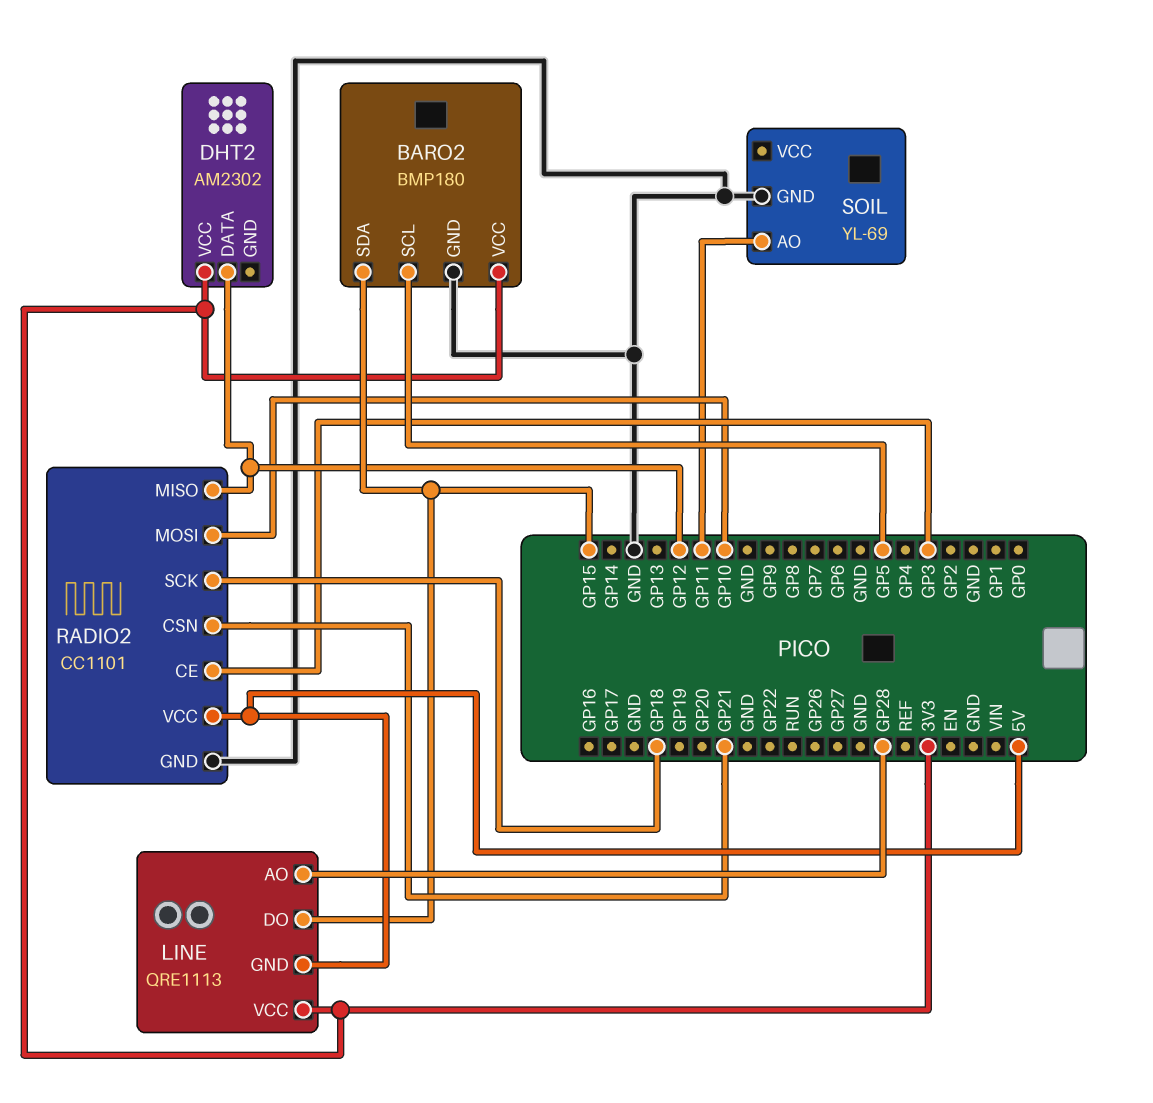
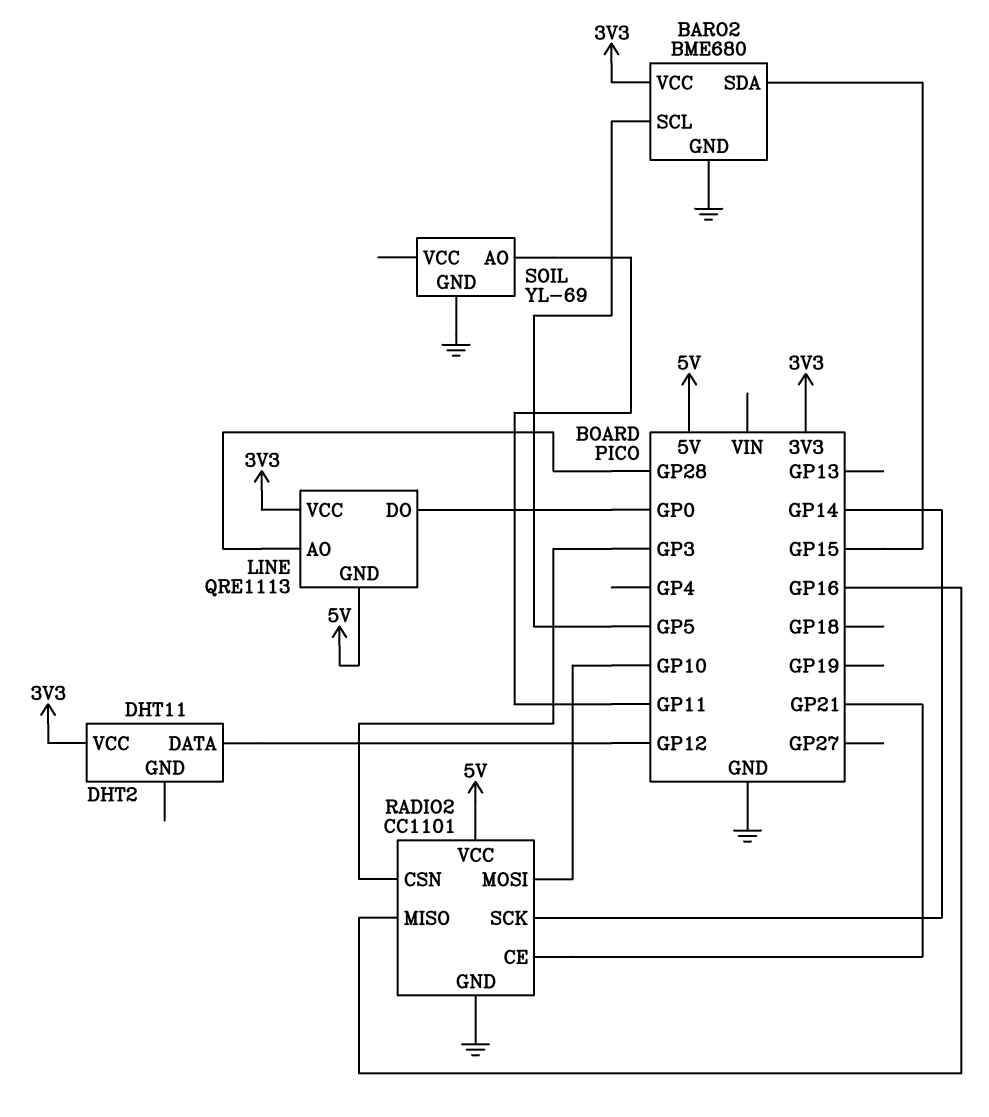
BARO2: BMP180 -> BME680
DHT2: AM2302 -> DHT11
LINE pin DO: GP15 -> GP0
RADIO2 pin CE: GP3 -> GP21
RADIO2 pin CSN: GP21 -> GP3
RADIO2 pin MISO: GP12 -> GP16
RADIO2 pin SCK: GP18 -> GP14

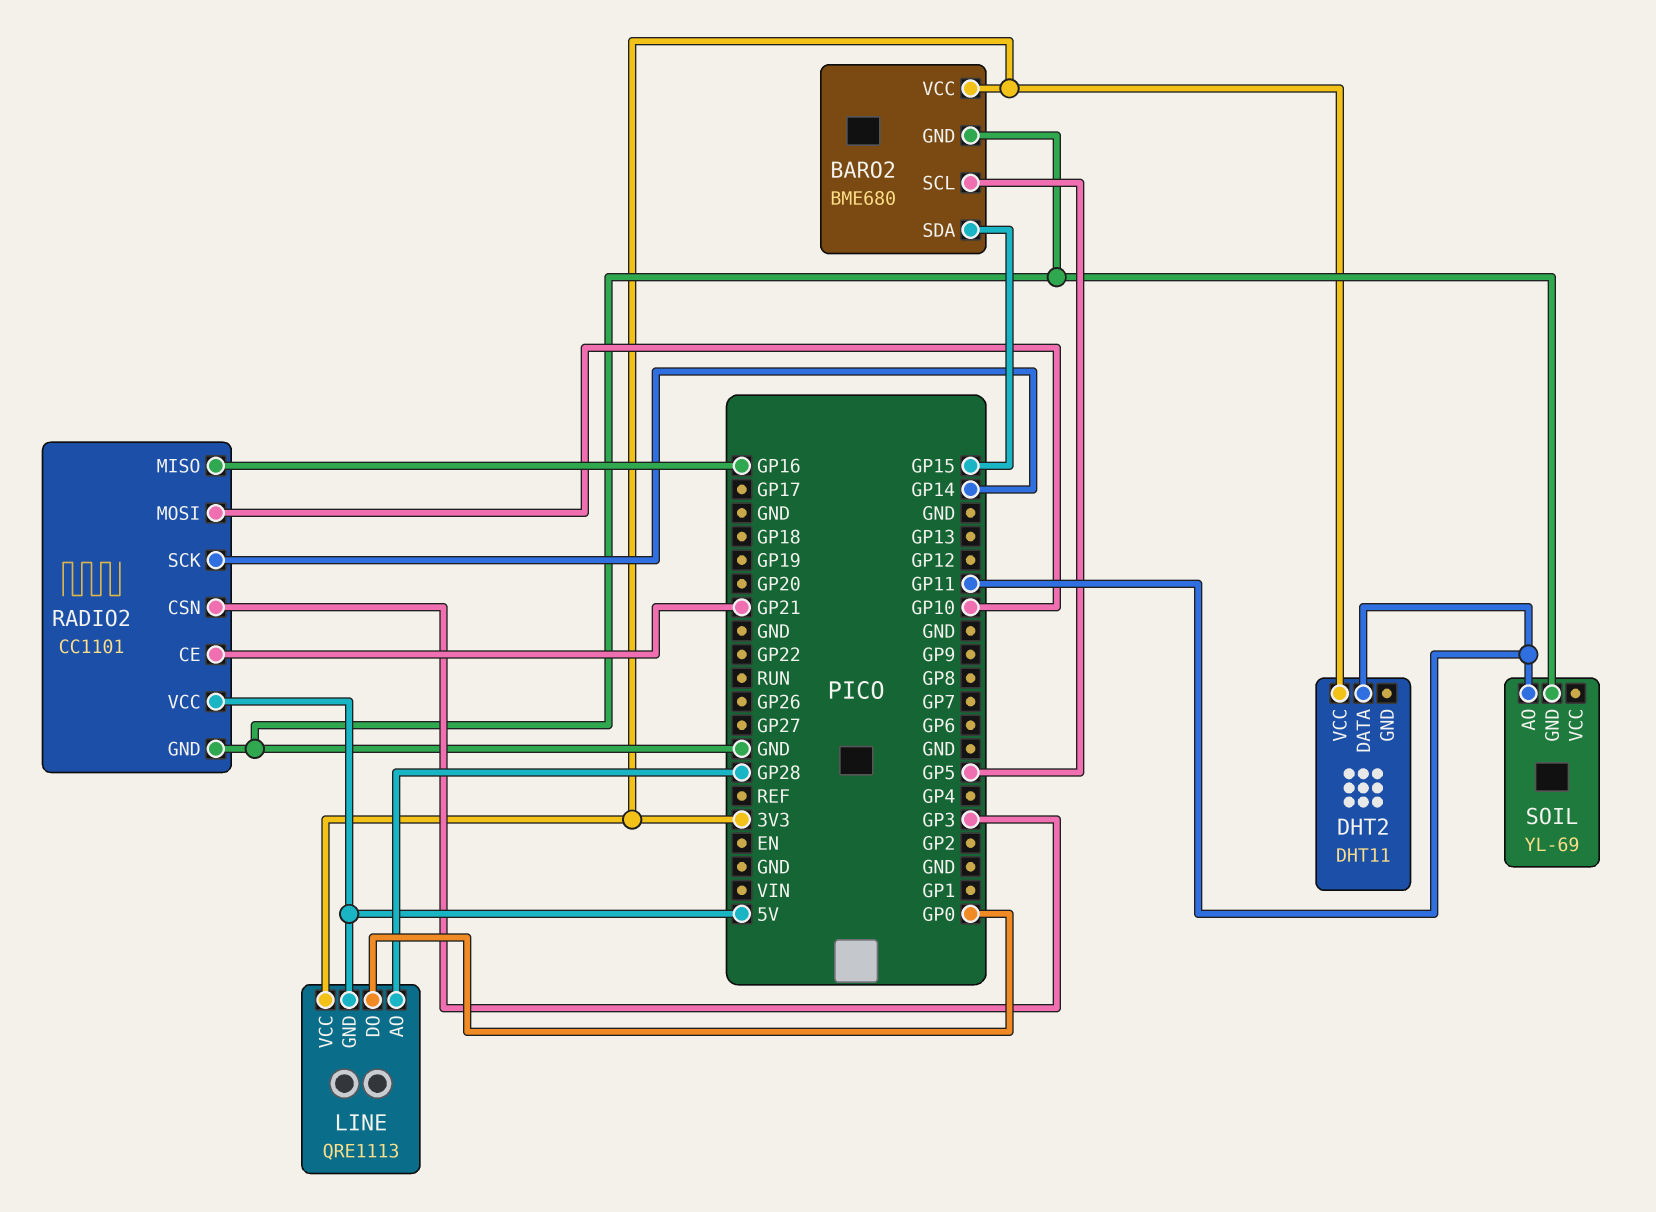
DHT2 pin DATA: GP12 -> GP11

